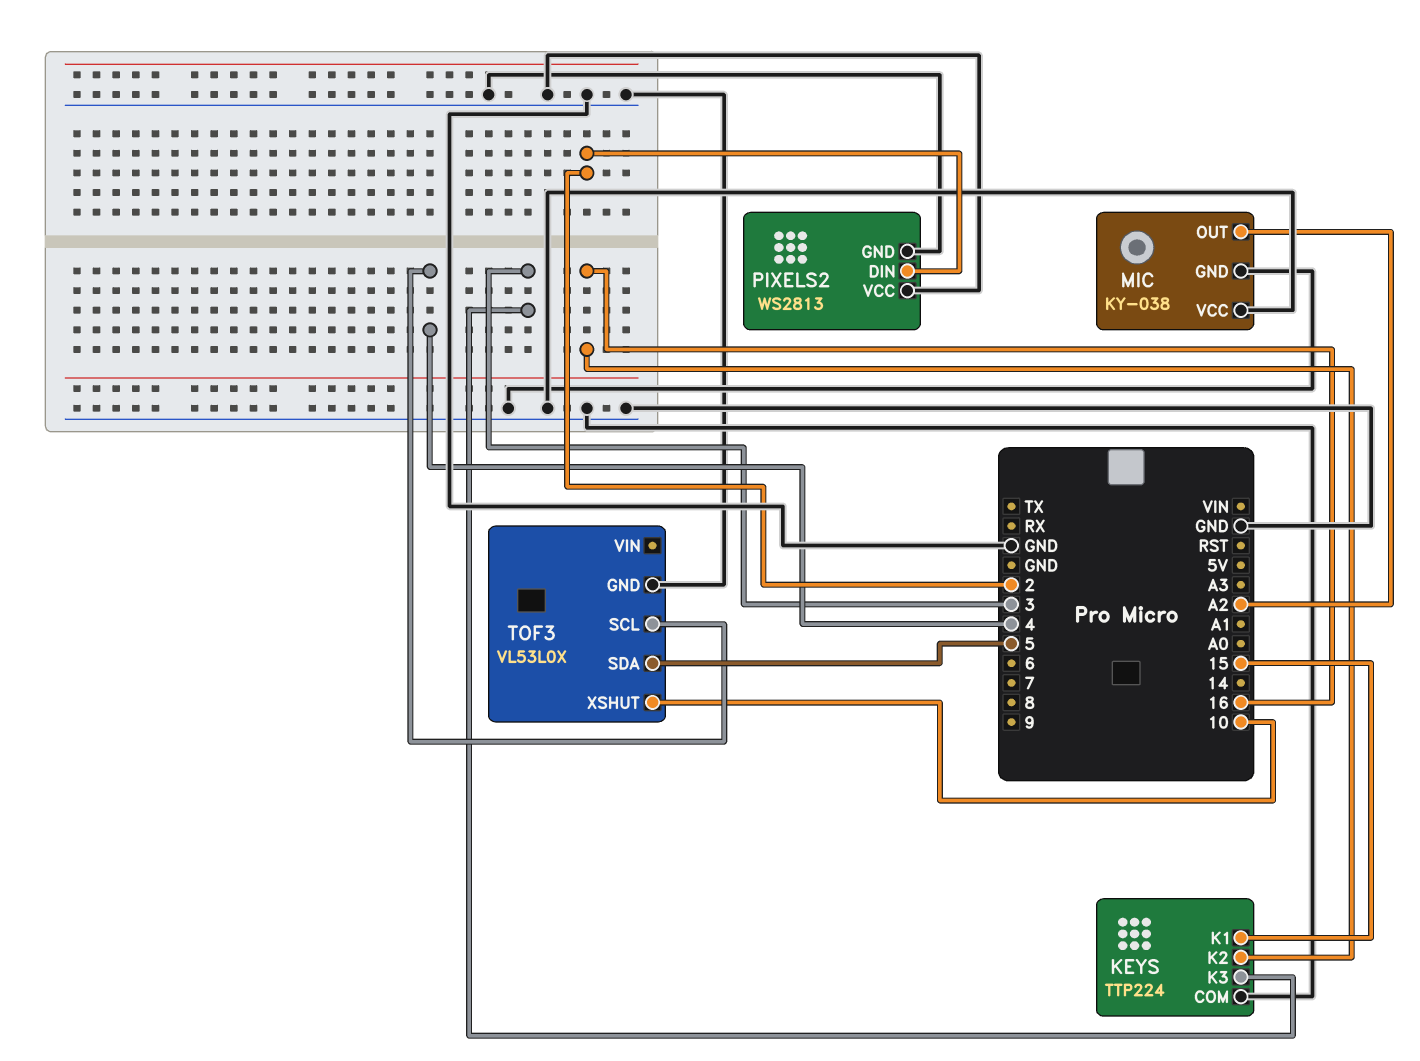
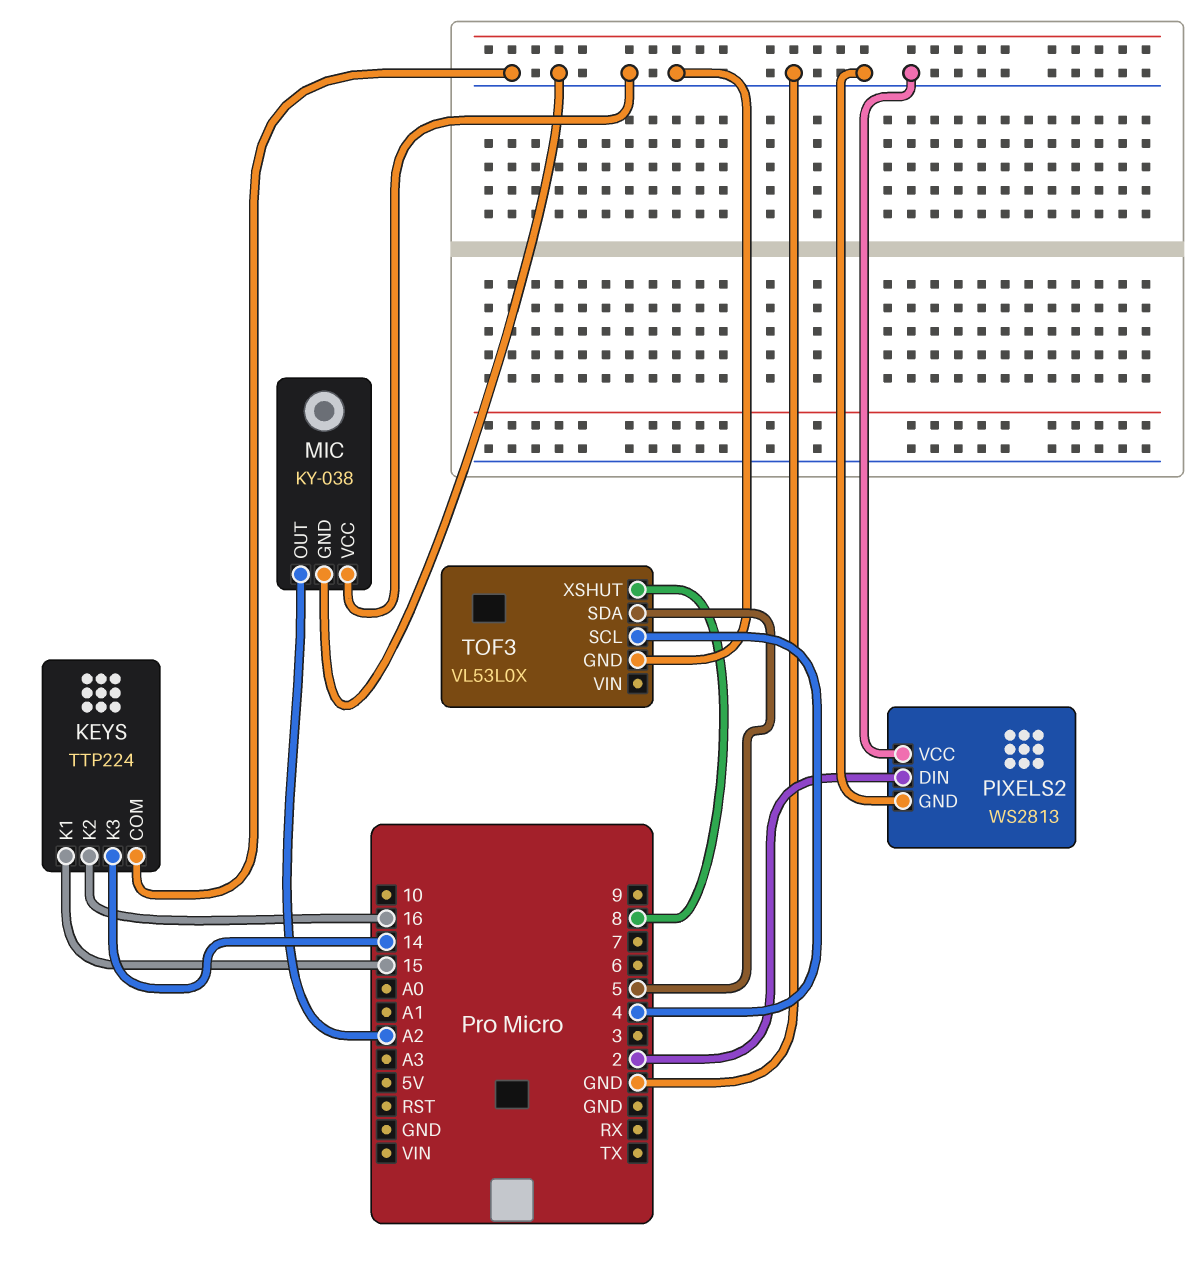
KEYS pin K3: 3 -> 14
TOF3 pin XSHUT: 10 -> 8

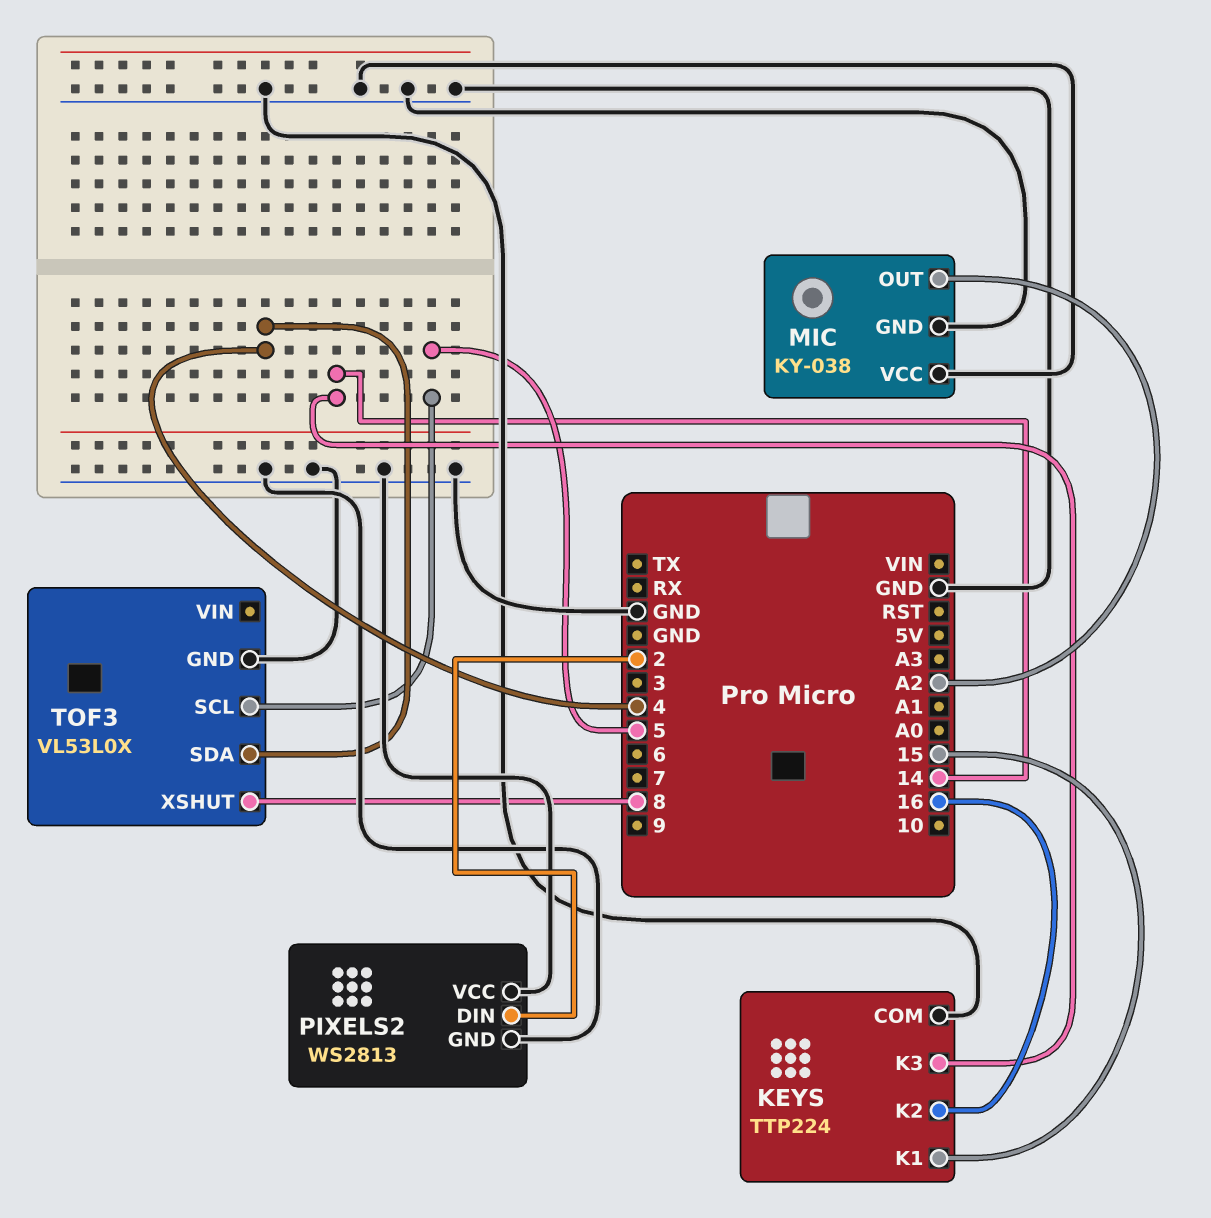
TOF3 pin SCL: 4 -> 5
TOF3 pin SDA: 5 -> 4

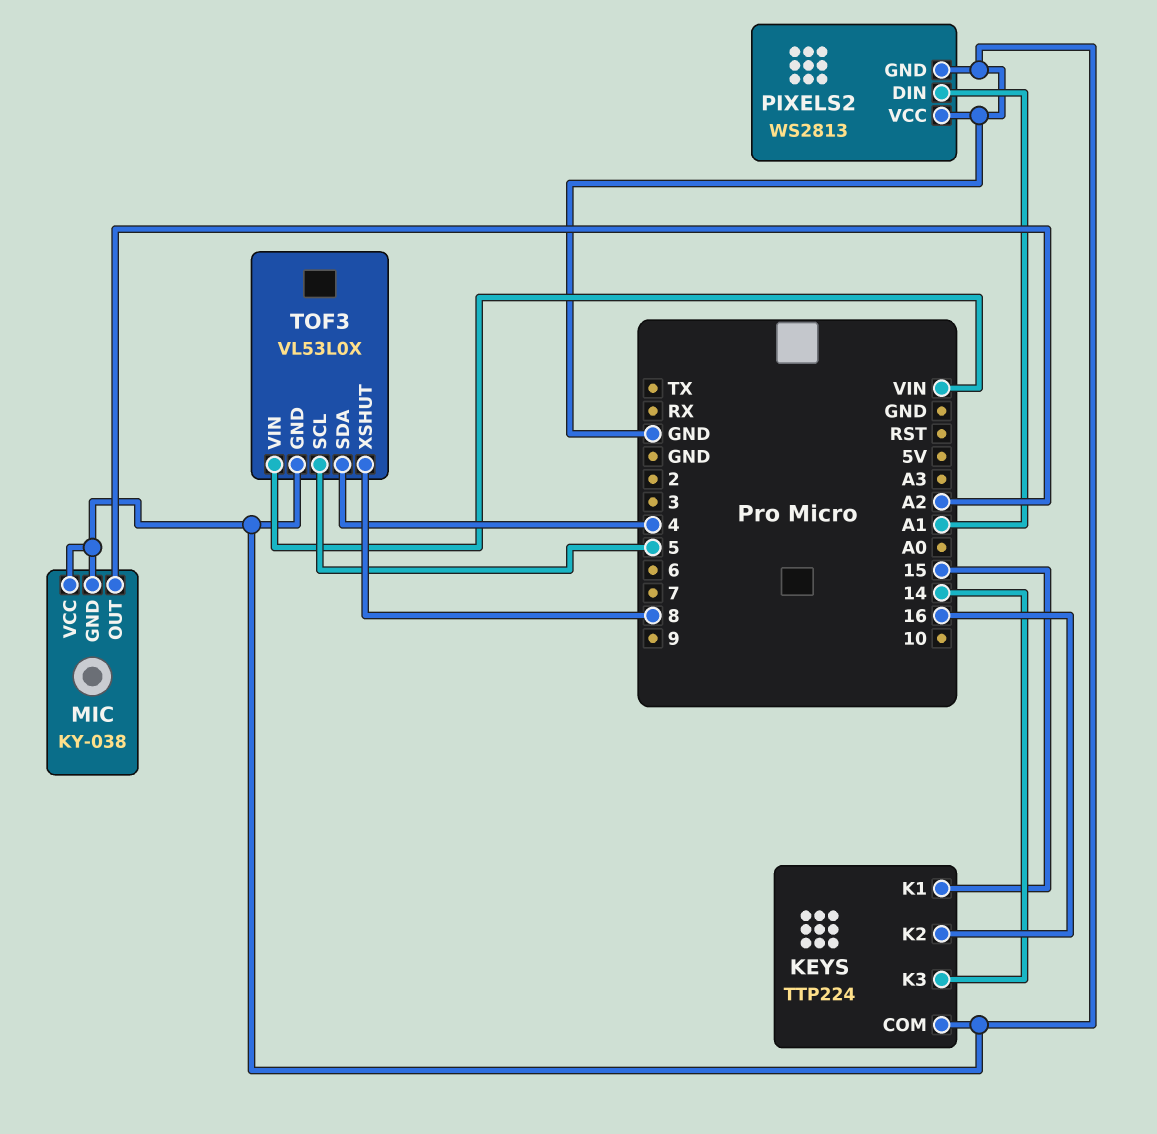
PIXELS2 pin DIN: 2 -> A1
TOF3 pin VIN: none -> VIN

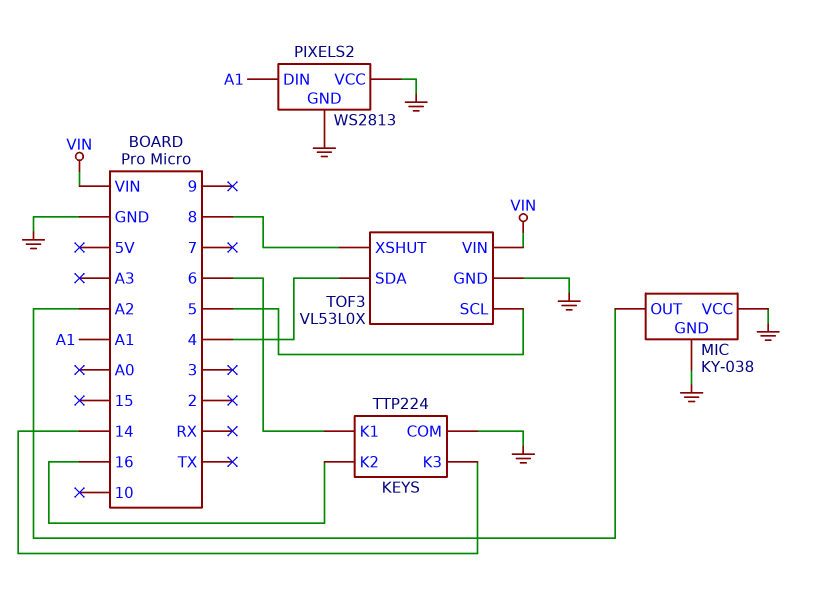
KEYS pin K1: 15 -> 6

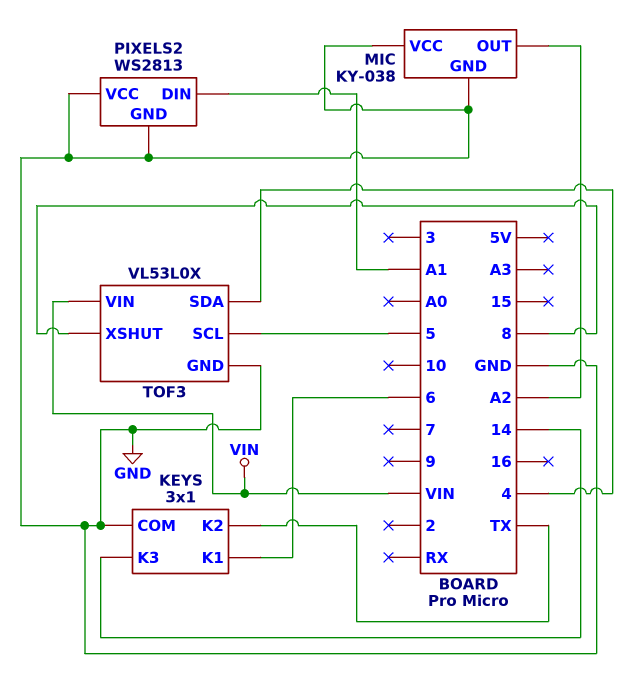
KEYS: TTP224 -> 3x1
KEYS pin K2: 16 -> TX

